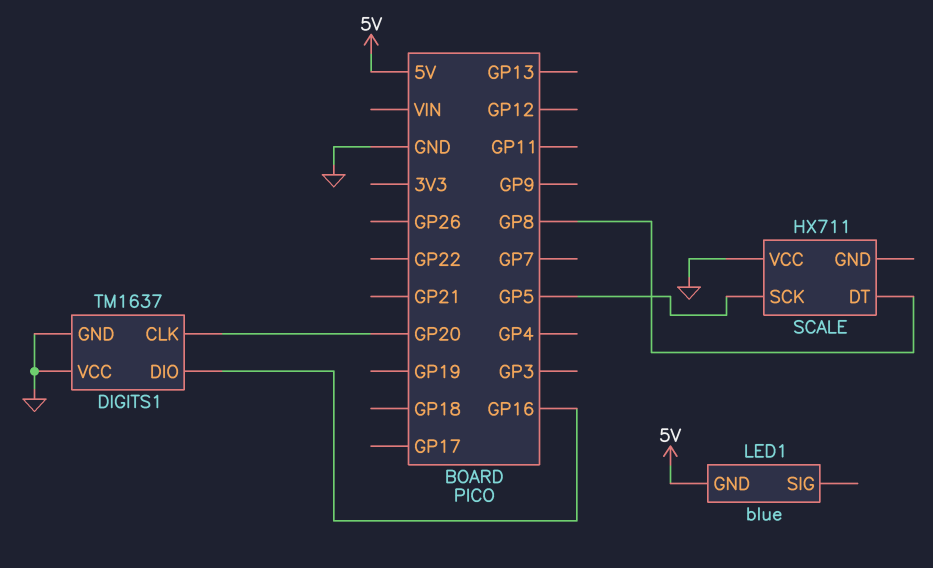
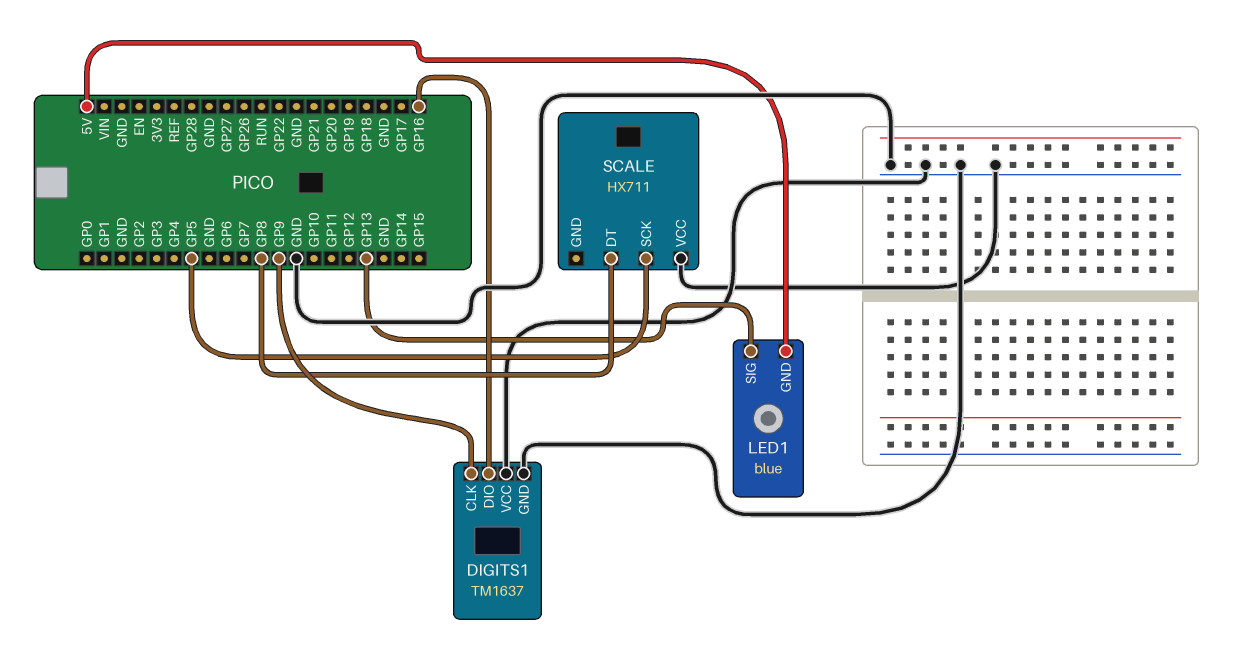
DIGITS1 pin CLK: GP20 -> GP9
LED1 pin SIG: none -> GP13

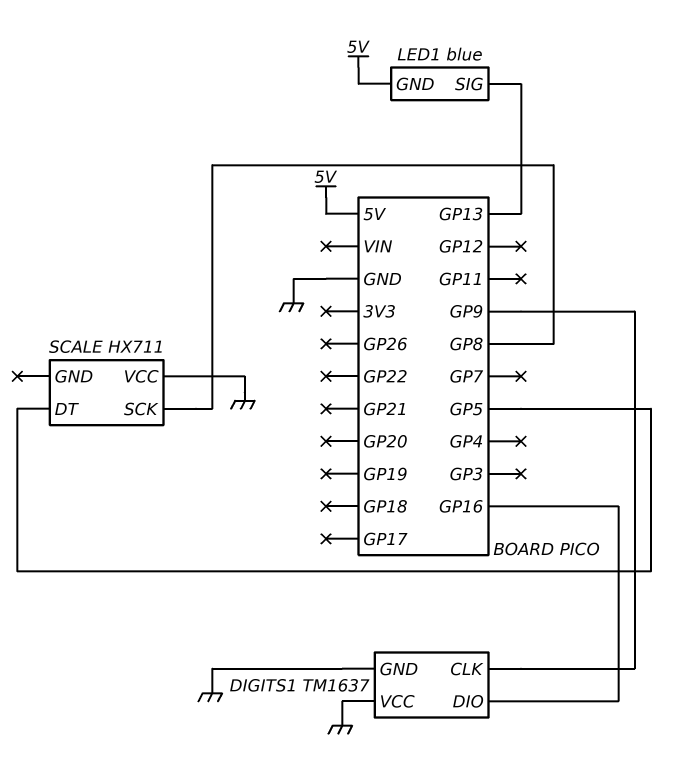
SCALE pin DT: GP8 -> GP5
SCALE pin SCK: GP5 -> GP8

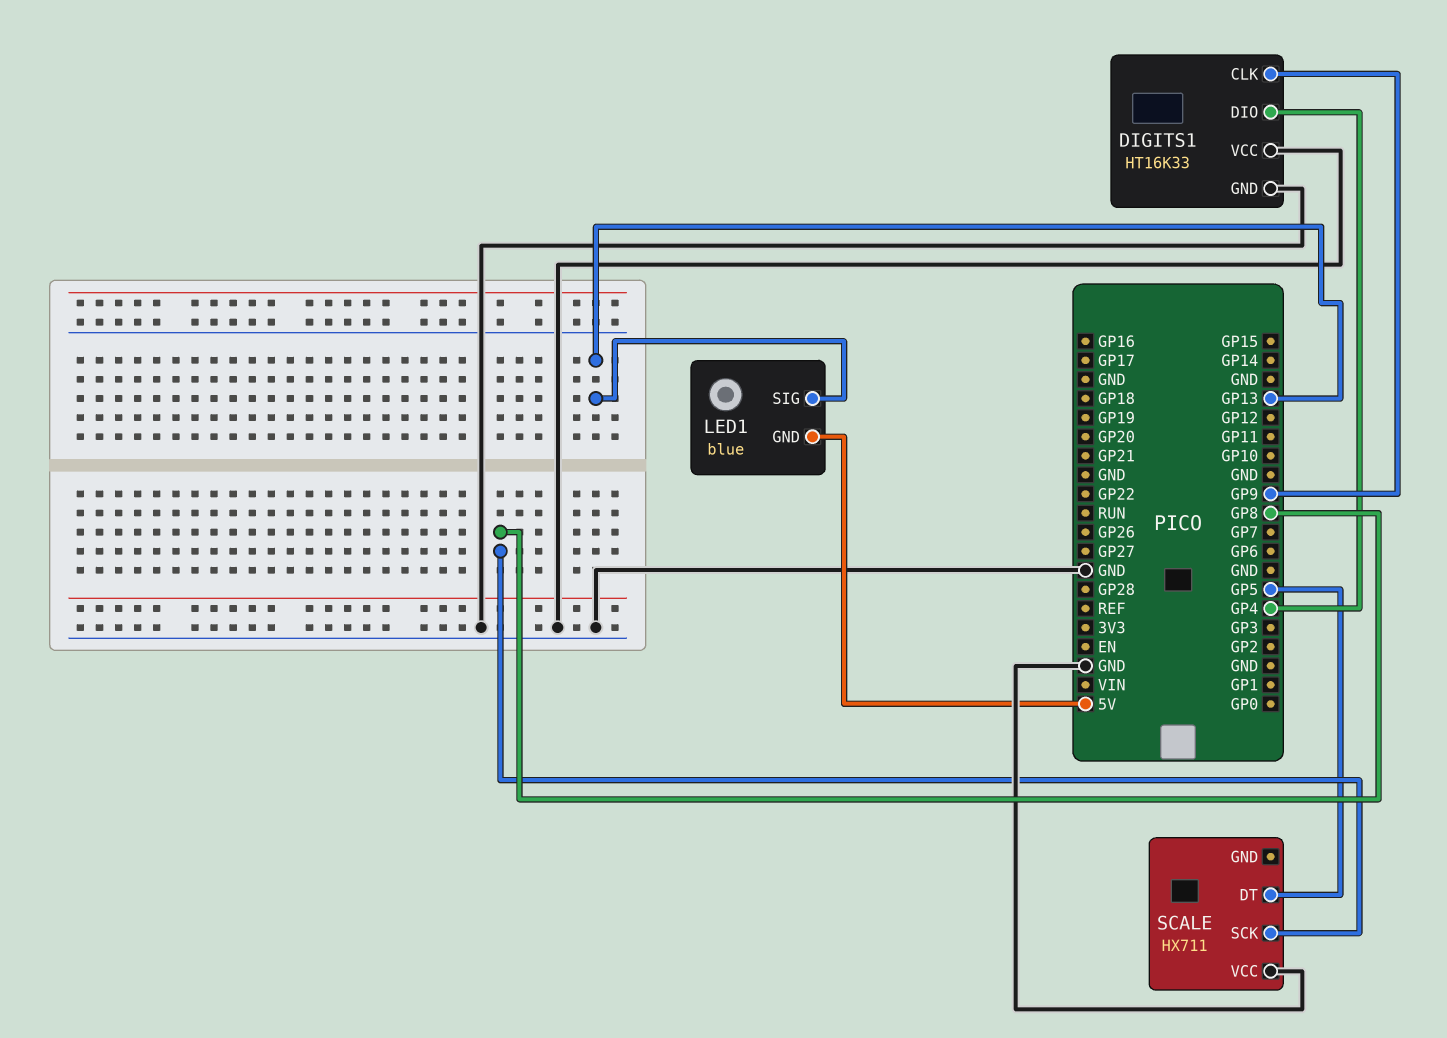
DIGITS1: TM1637 -> HT16K33
DIGITS1 pin DIO: GP16 -> GP4

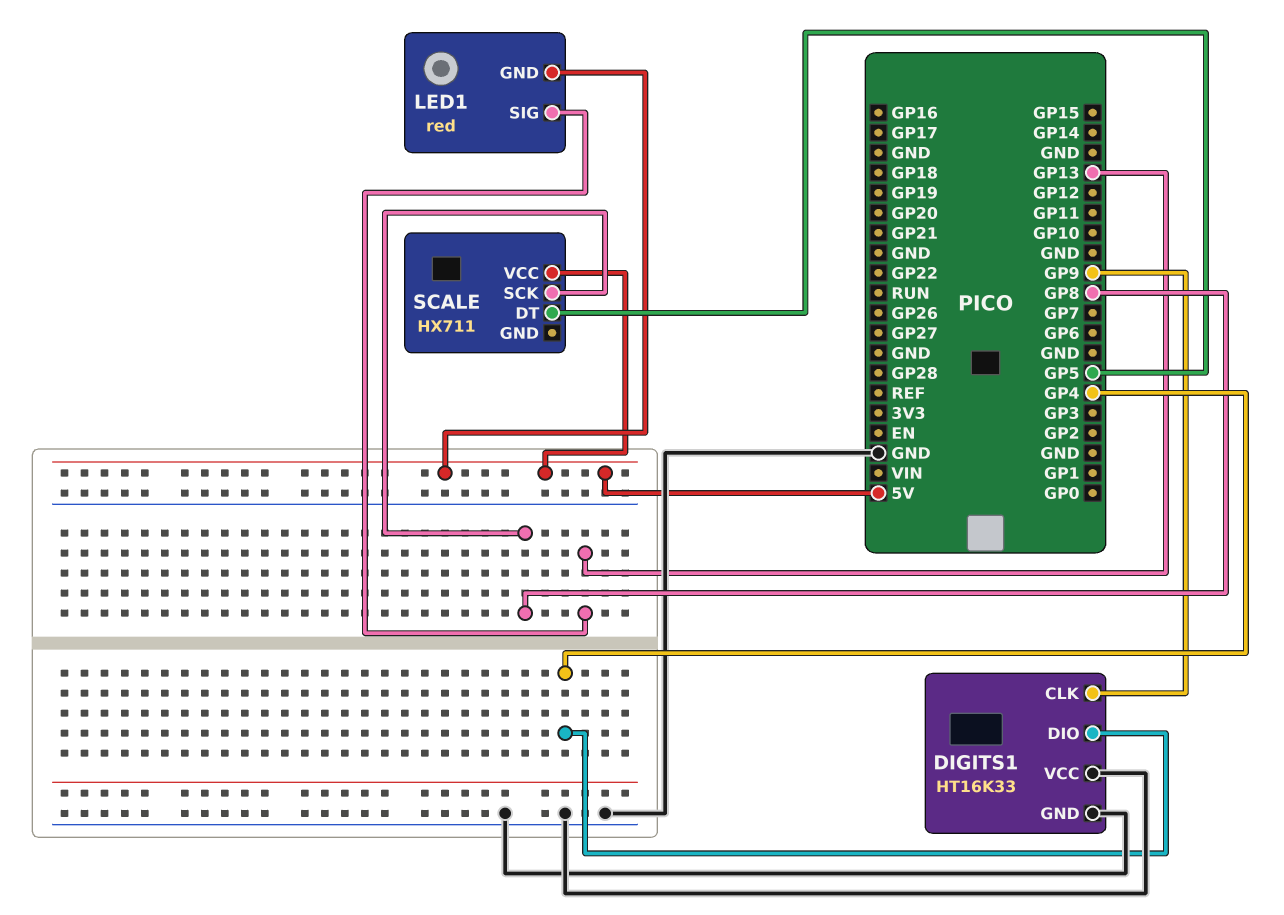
LED1: blue -> red
SCALE pin VCC: GND -> 5V

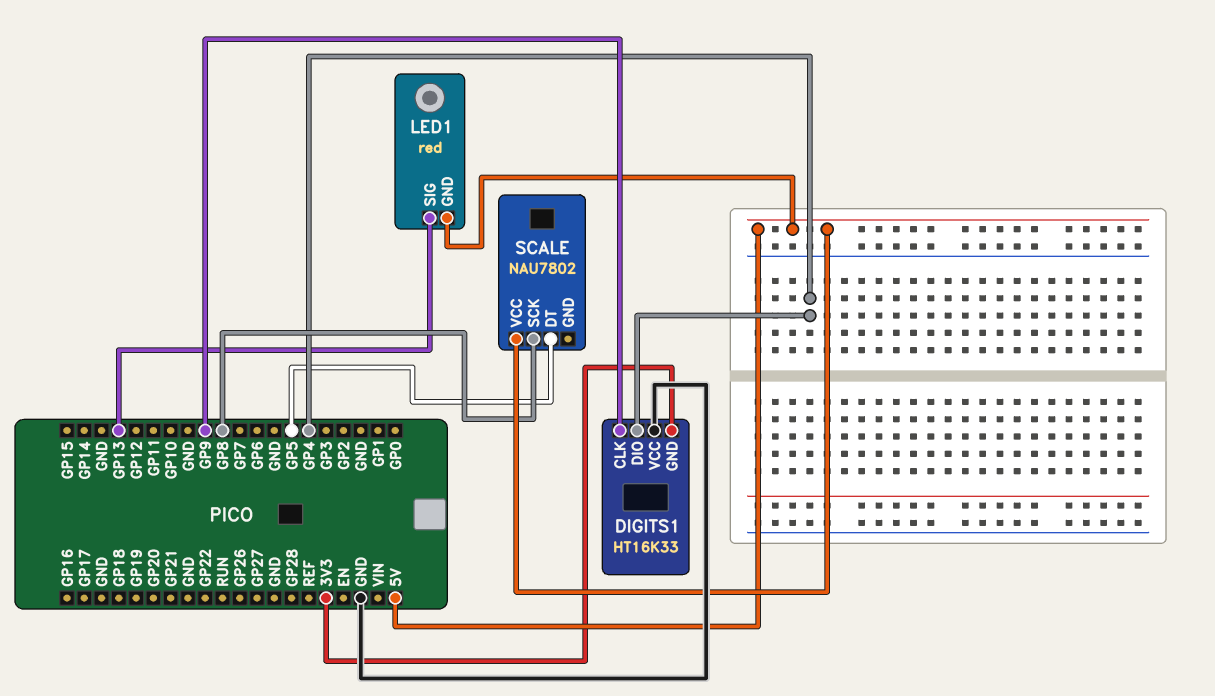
DIGITS1 pin GND: GND -> 3V3
SCALE: HX711 -> NAU7802

